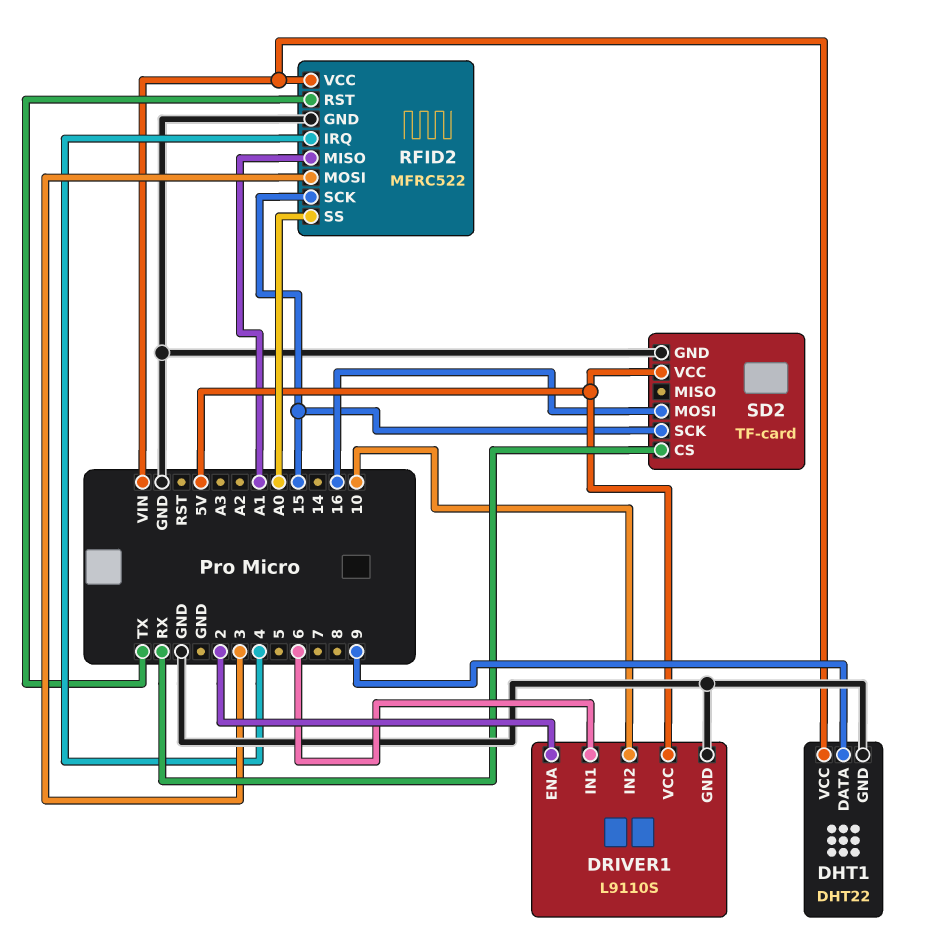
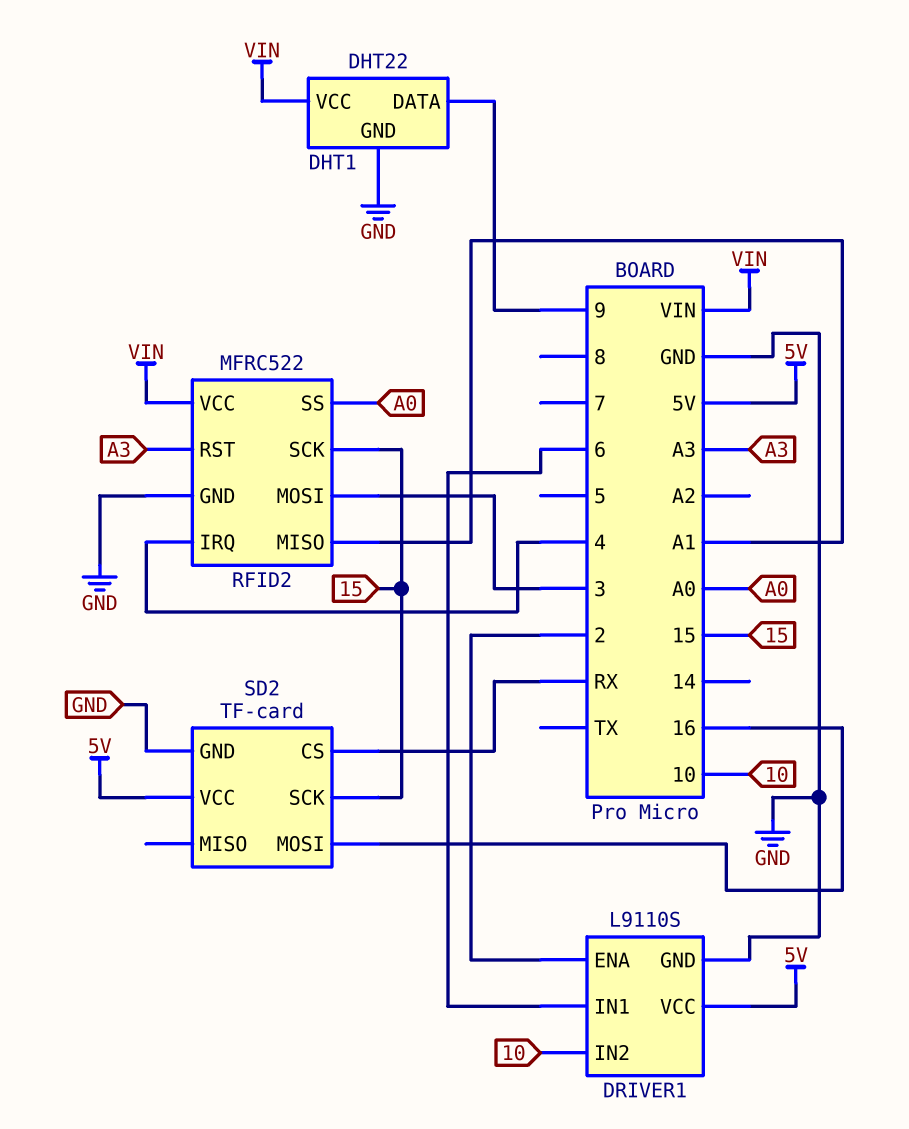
RFID2 pin RST: TX -> A3

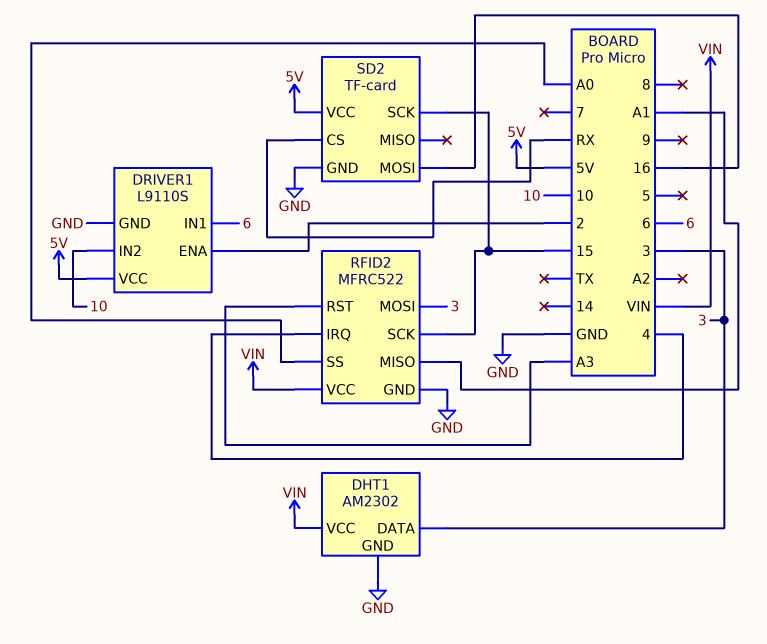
DHT1: DHT22 -> AM2302
DHT1 pin DATA: 9 -> 3

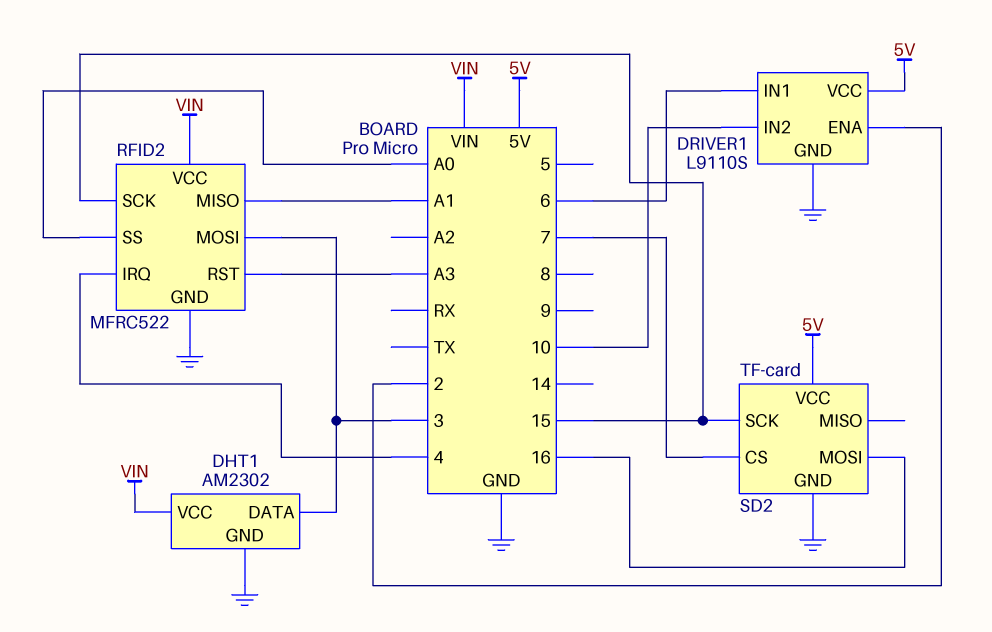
SD2 pin CS: RX -> 7

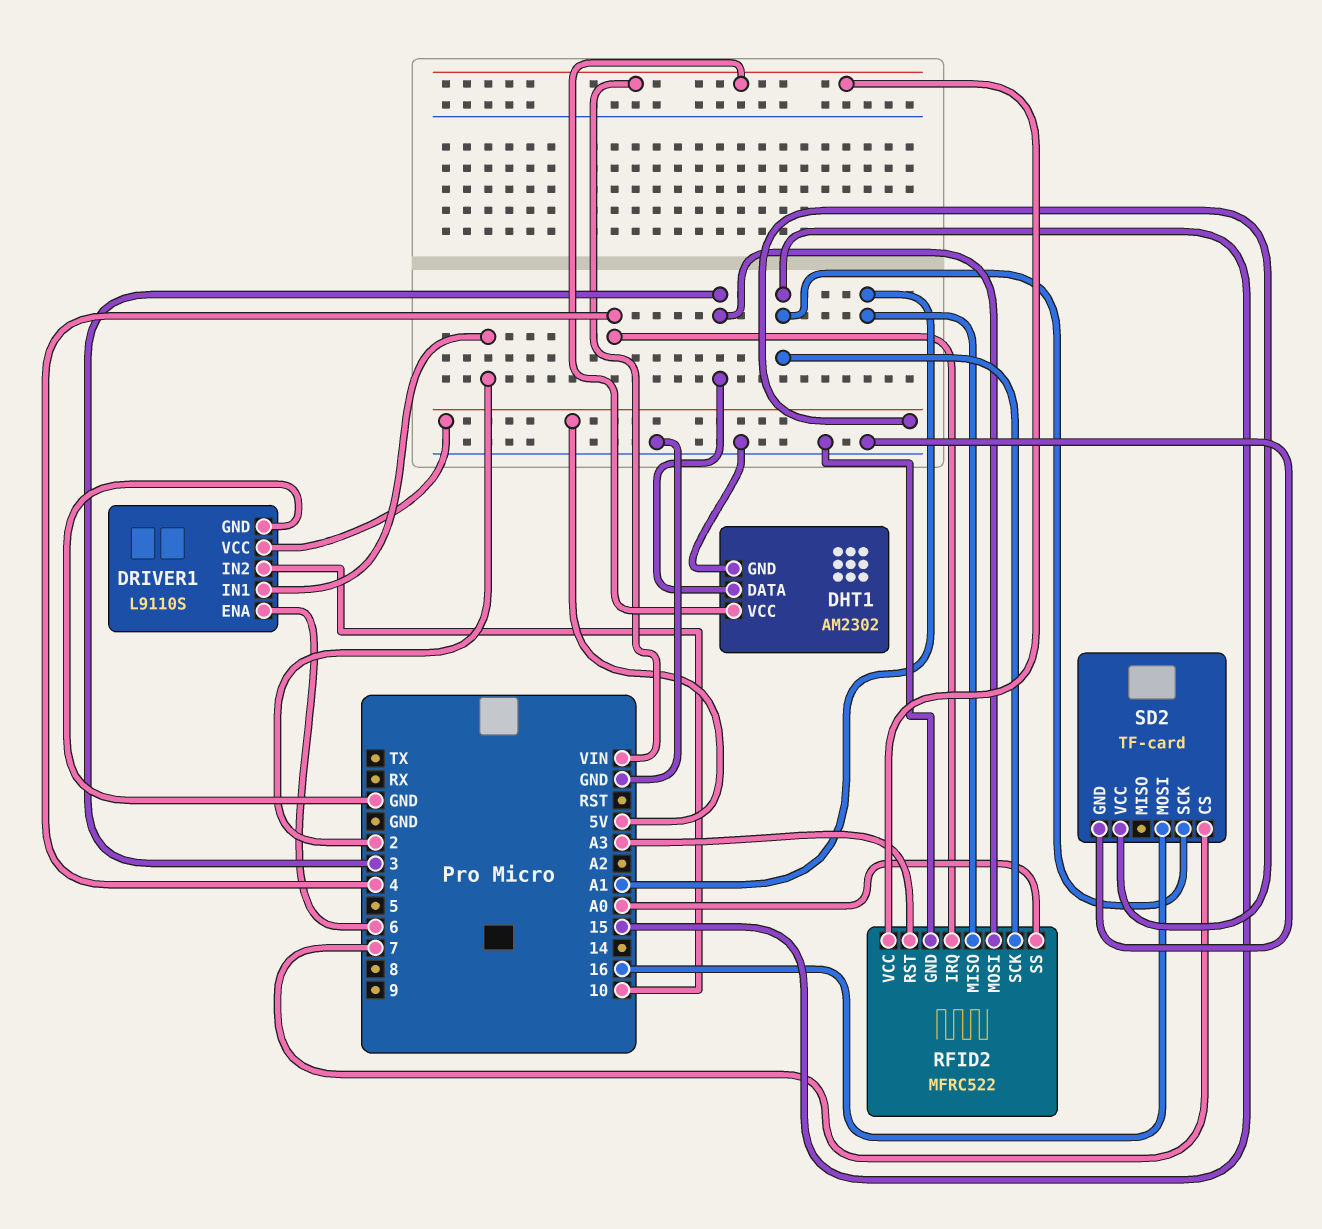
DRIVER1 pin ENA: 2 -> 6
DRIVER1 pin IN1: 6 -> 2

